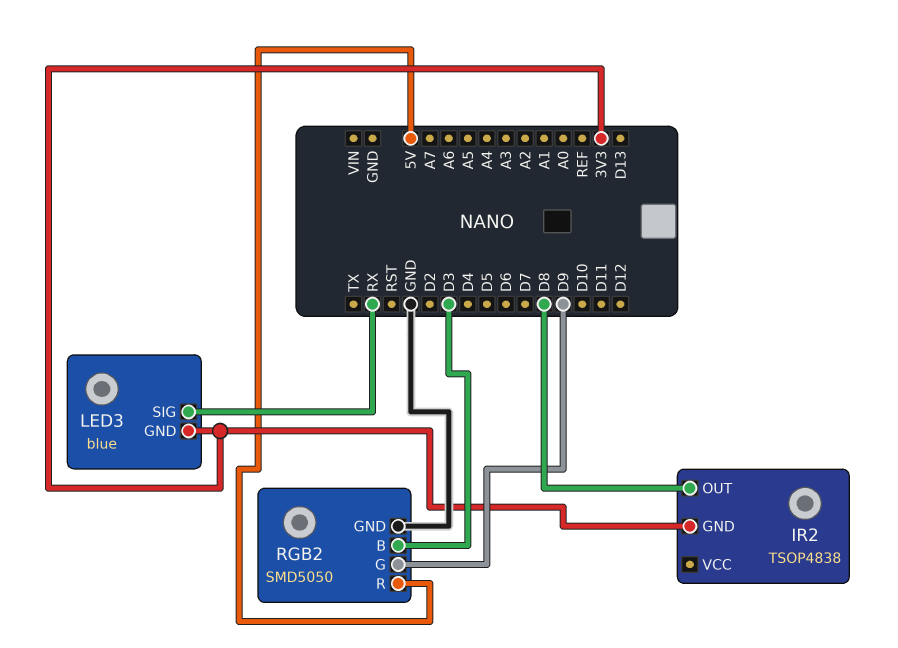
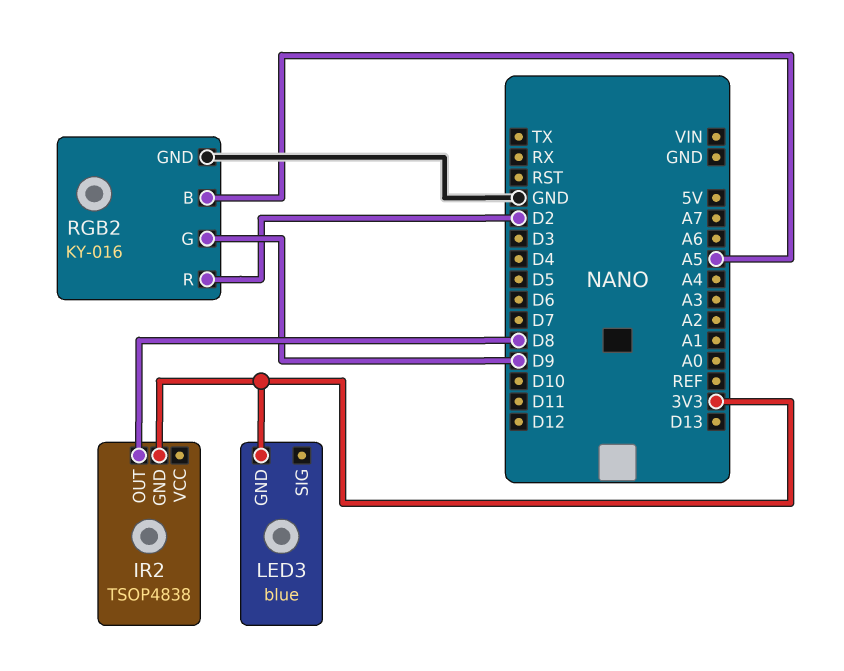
LED3 pin SIG: RX -> none
RGB2: SMD5050 -> KY-016
RGB2 pin B: D3 -> A5
RGB2 pin R: 5V -> D2

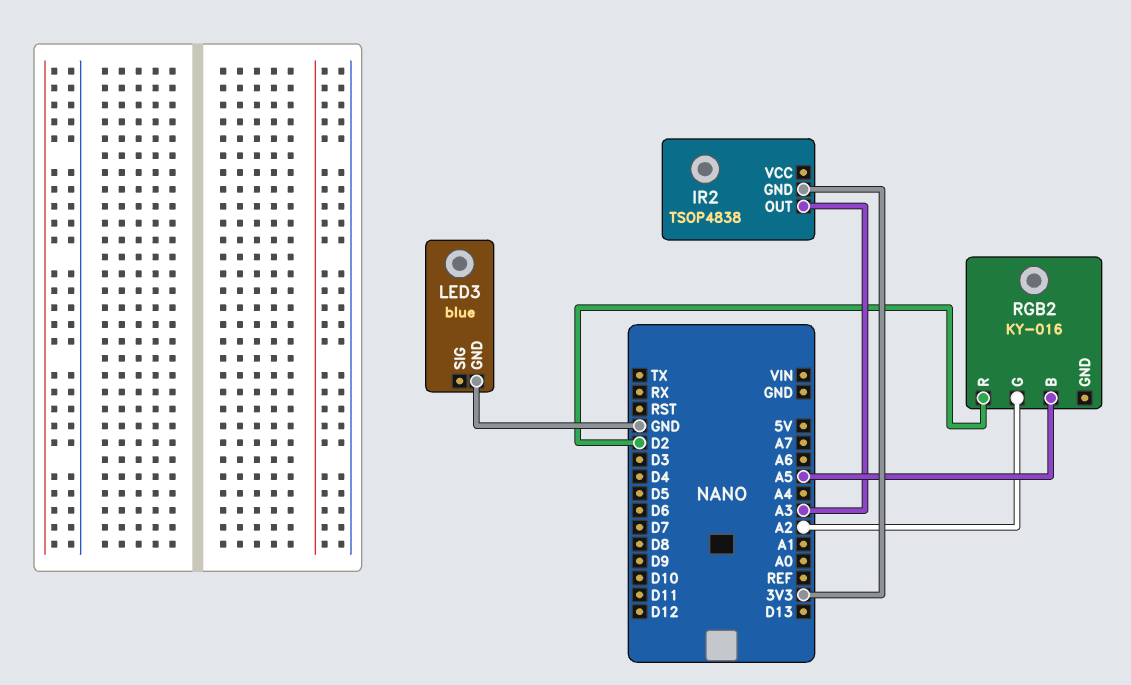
IR2 pin OUT: D8 -> A3
LED3 pin GND: 3V3 -> GND
RGB2 pin G: D9 -> A2
RGB2 pin GND: GND -> none

